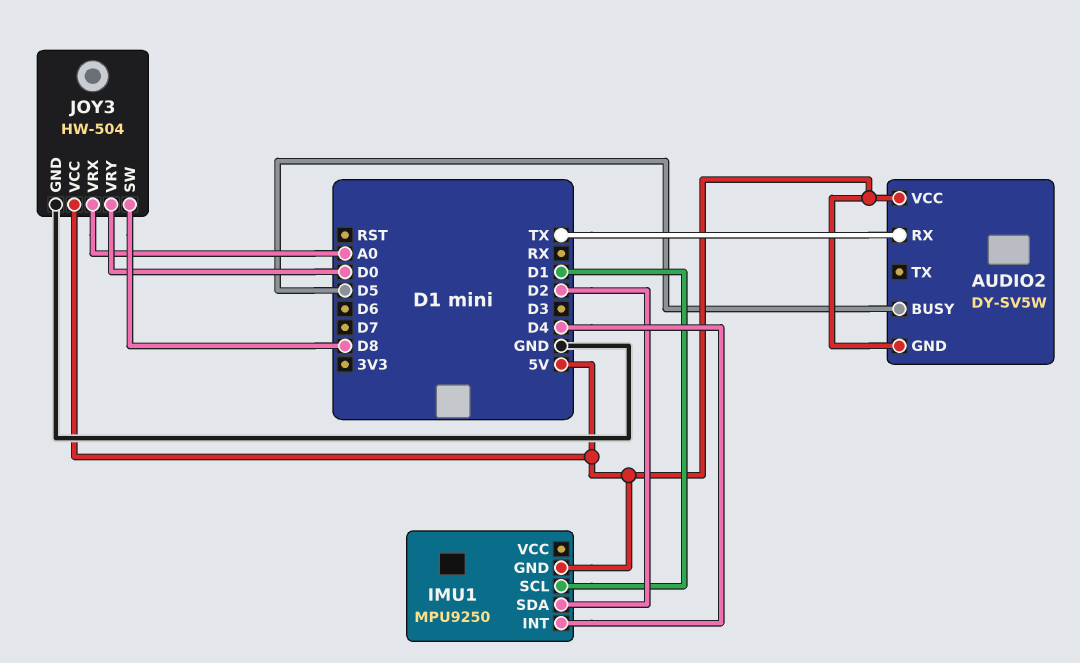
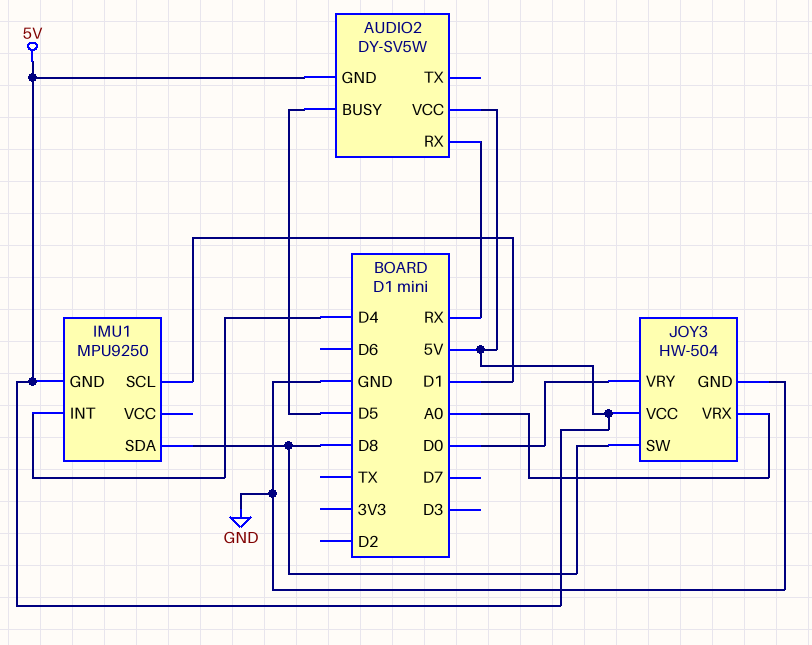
AUDIO2 pin RX: TX -> RX
IMU1 pin SDA: D2 -> D8

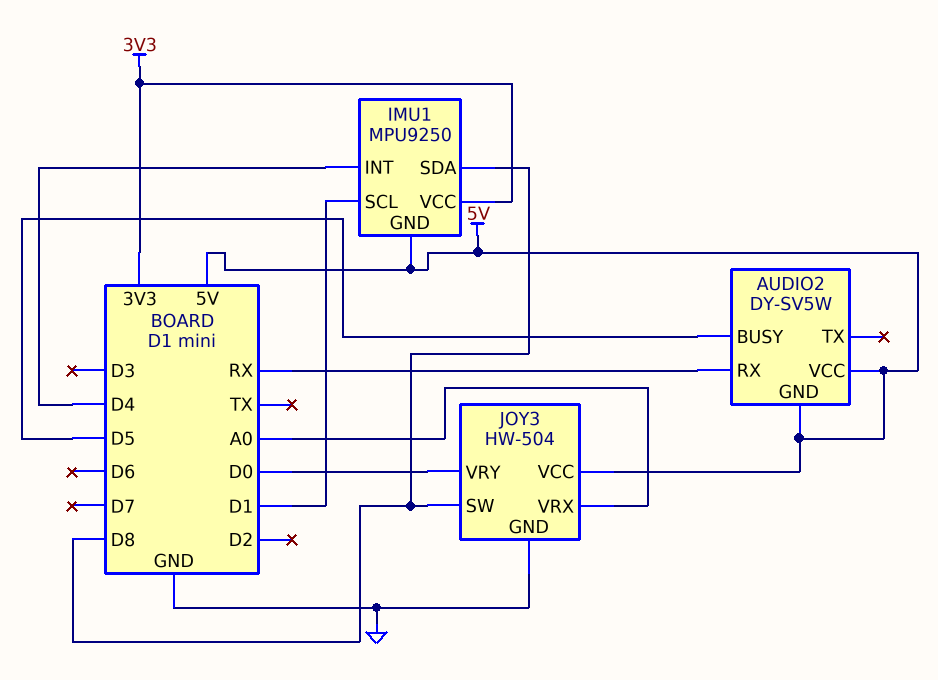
IMU1 pin VCC: none -> 3V3

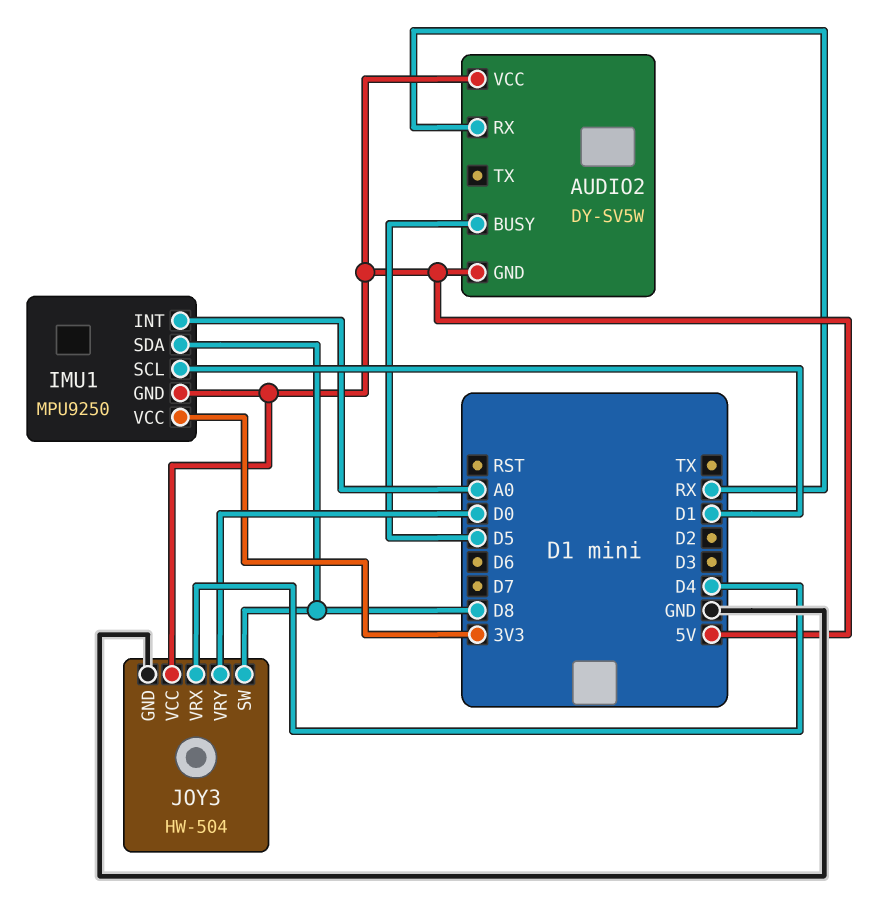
IMU1 pin INT: D4 -> A0
JOY3 pin VRX: A0 -> D4

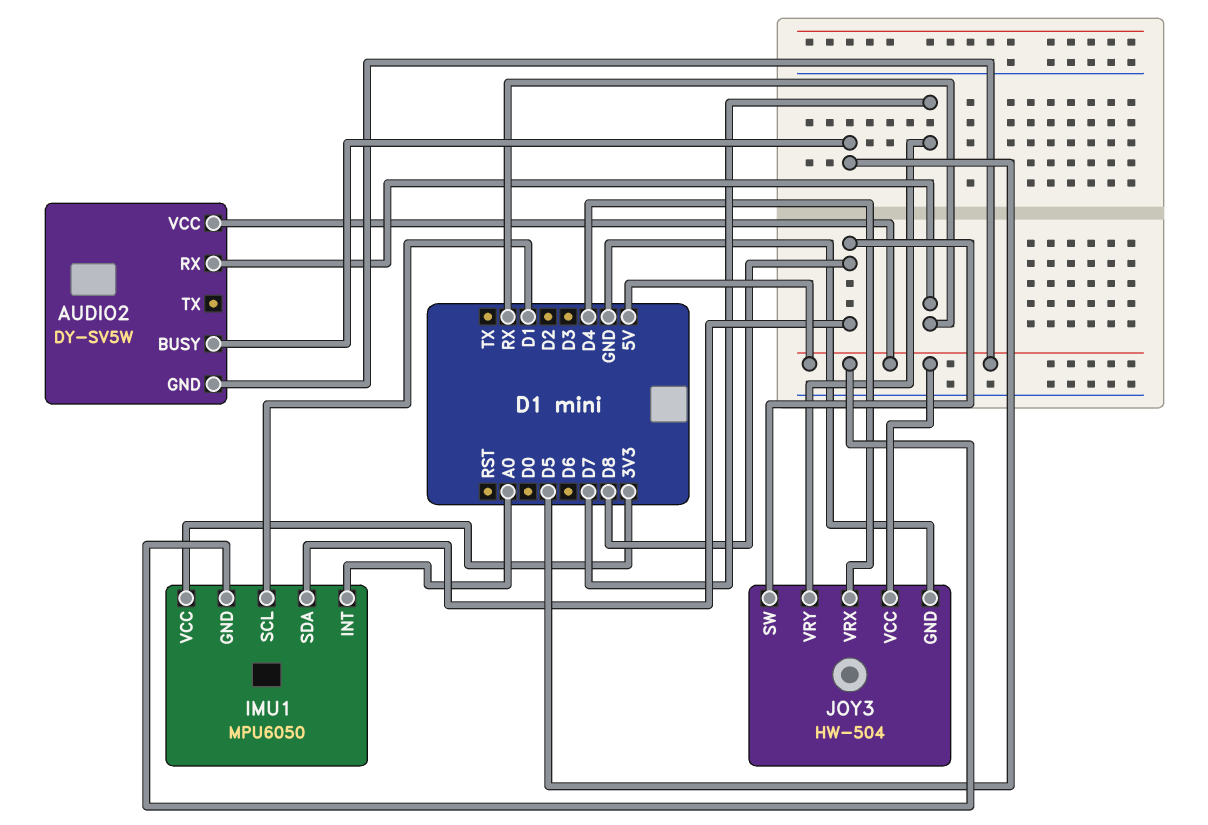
IMU1: MPU9250 -> MPU6050
JOY3 pin VRY: D0 -> D7

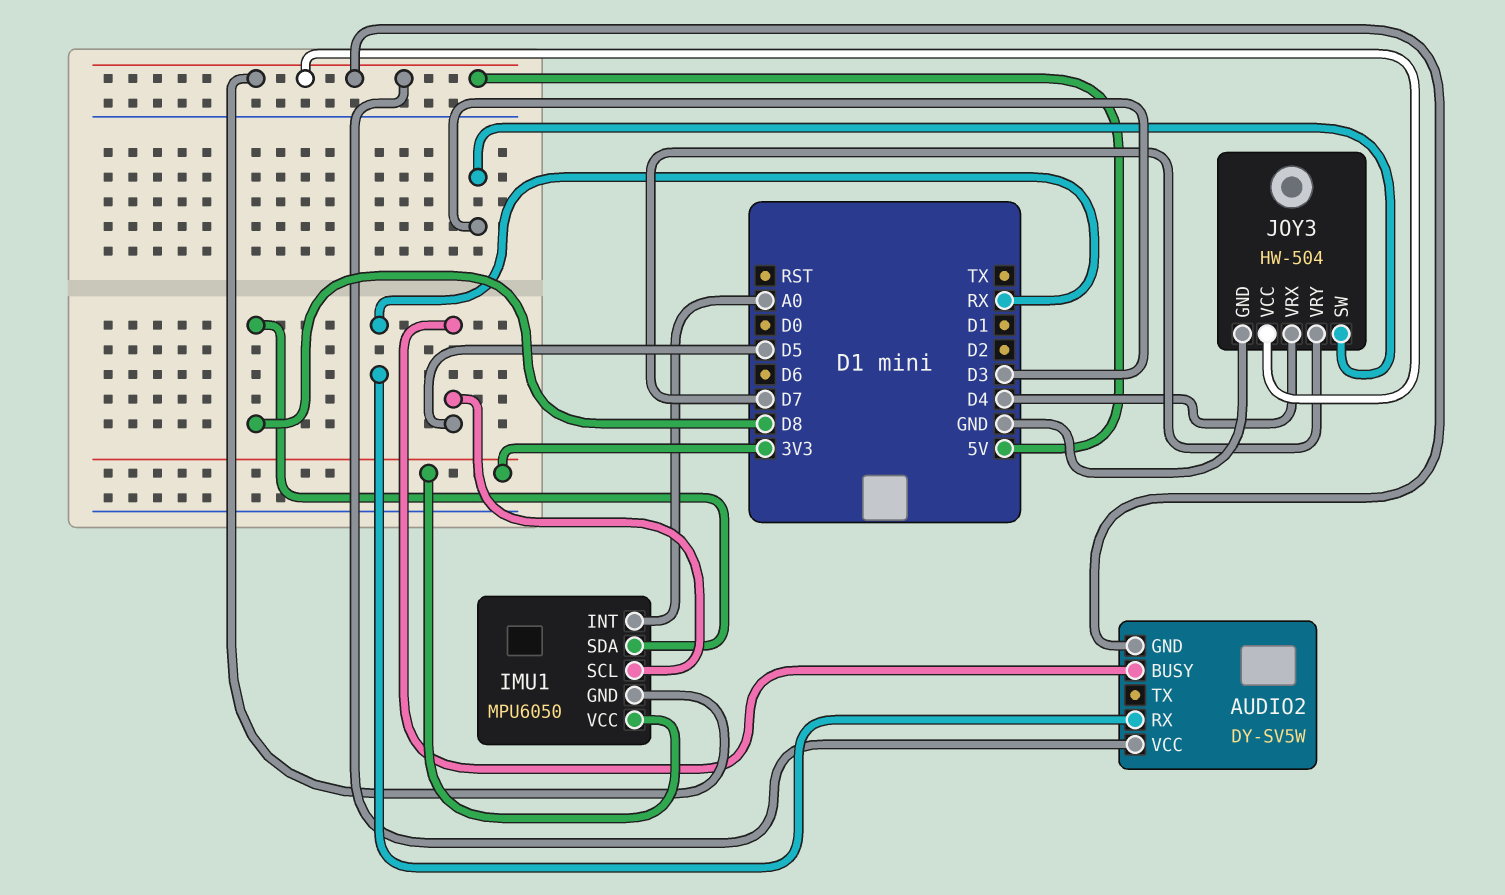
IMU1 pin SCL: D1 -> D5
JOY3 pin SW: D8 -> D3

